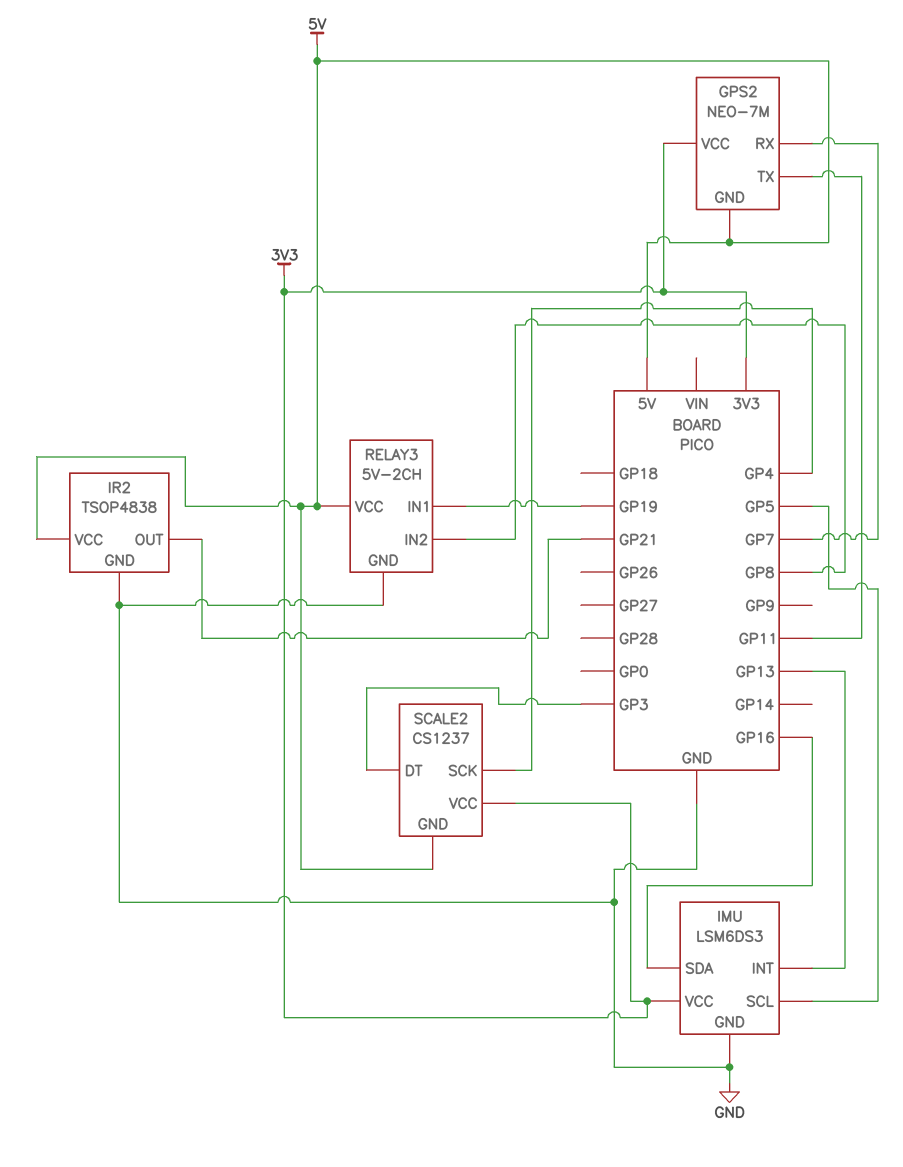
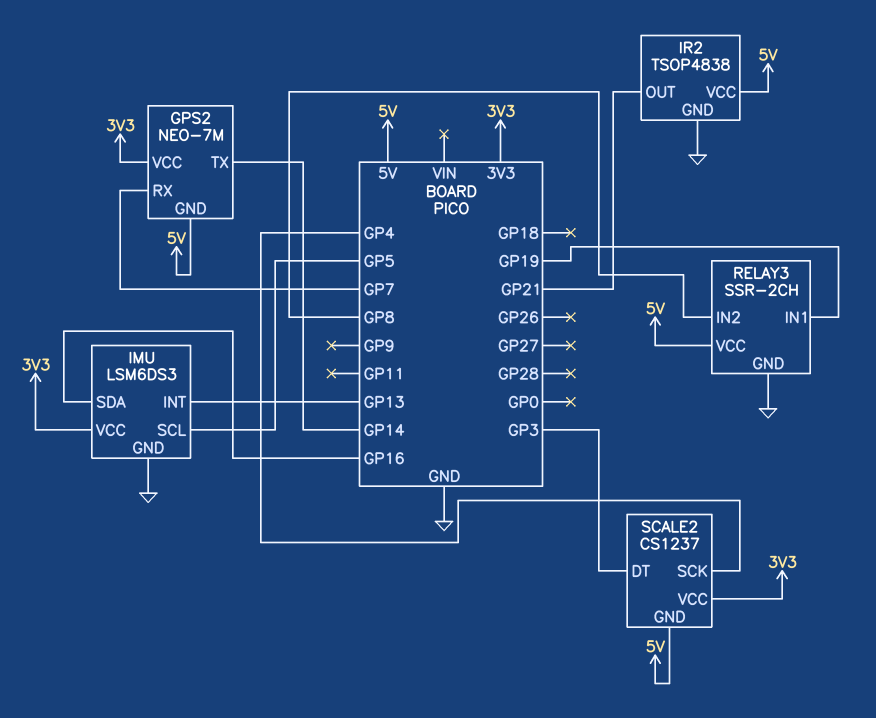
GPS2 pin TX: GP11 -> GP14
RELAY3: 5V-2CH -> SSR-2CH

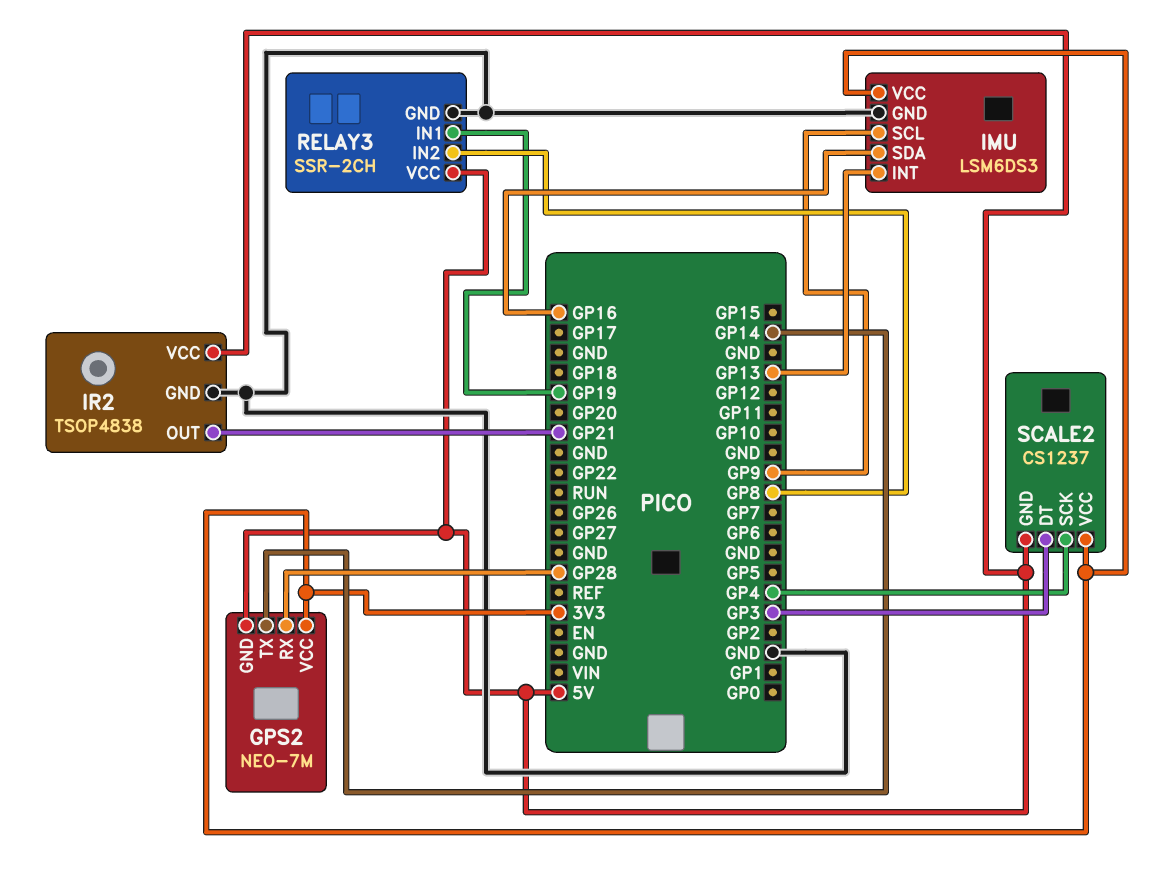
GPS2 pin RX: GP7 -> GP28
IMU pin SCL: GP5 -> GP9

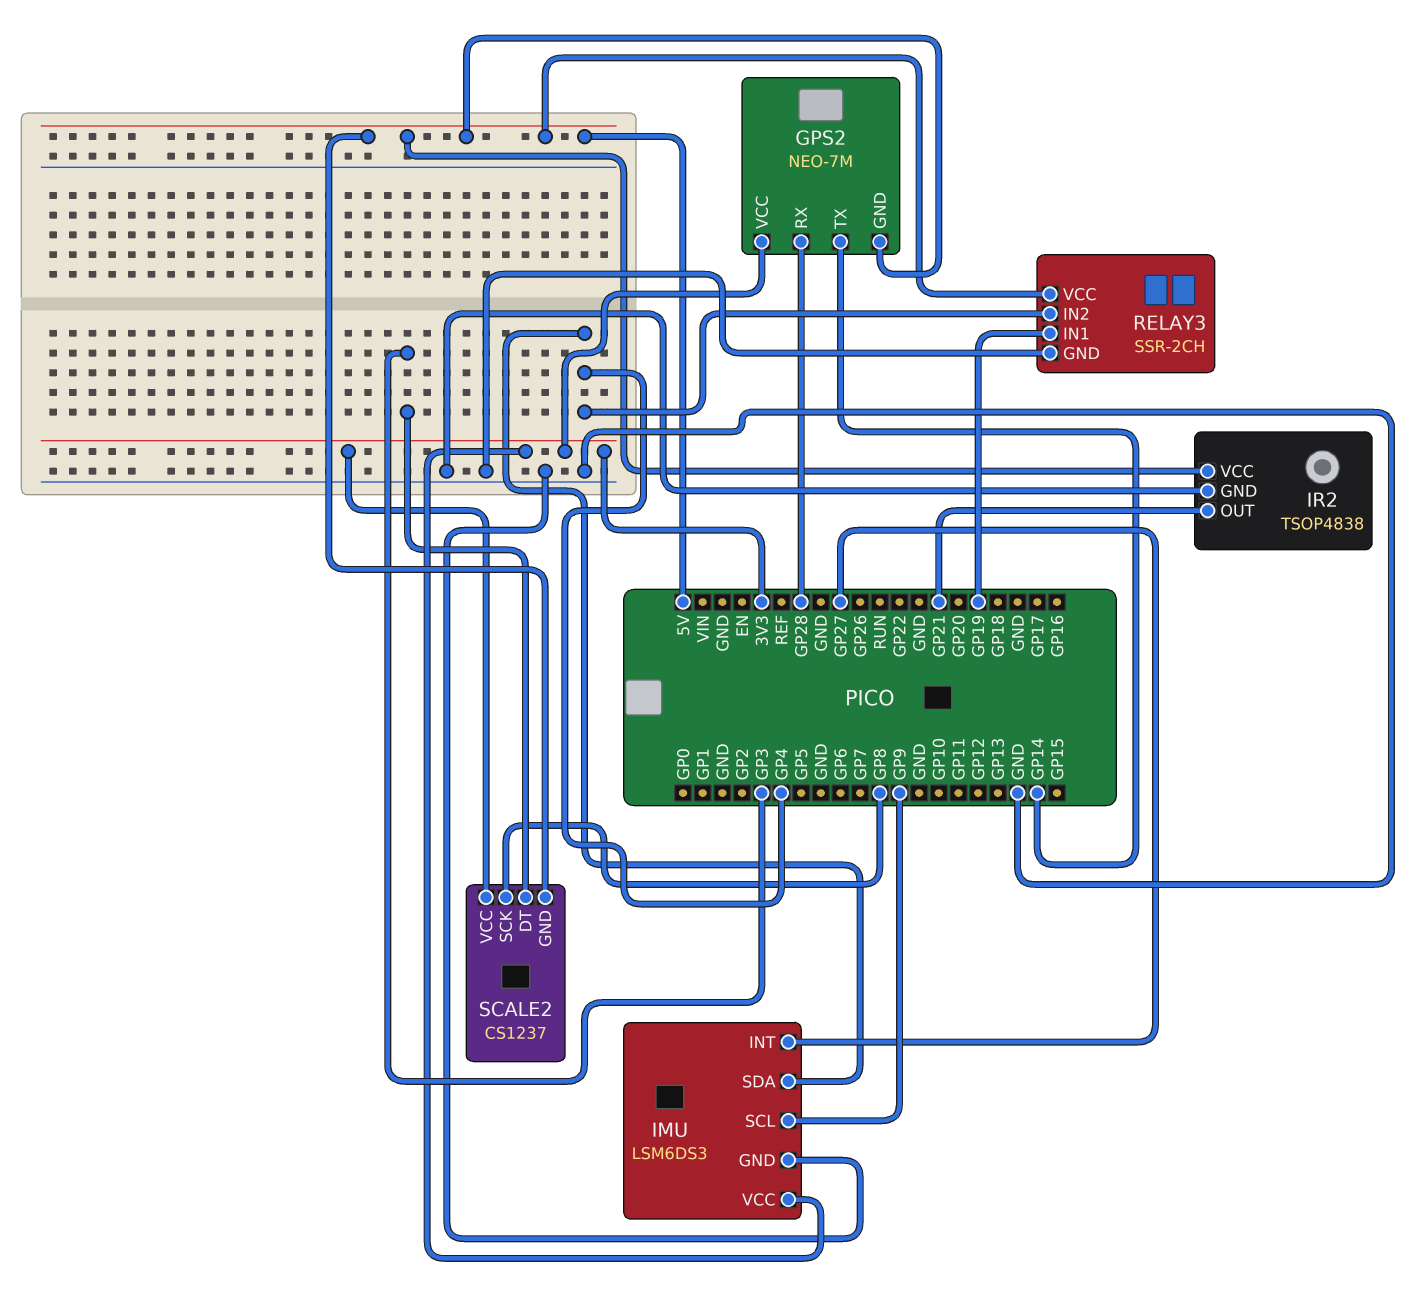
IMU pin INT: GP13 -> GP27
IMU pin SDA: GP16 -> GP4
RELAY3 pin IN2: GP8 -> GP4
SCALE2 pin SCK: GP4 -> GP8

